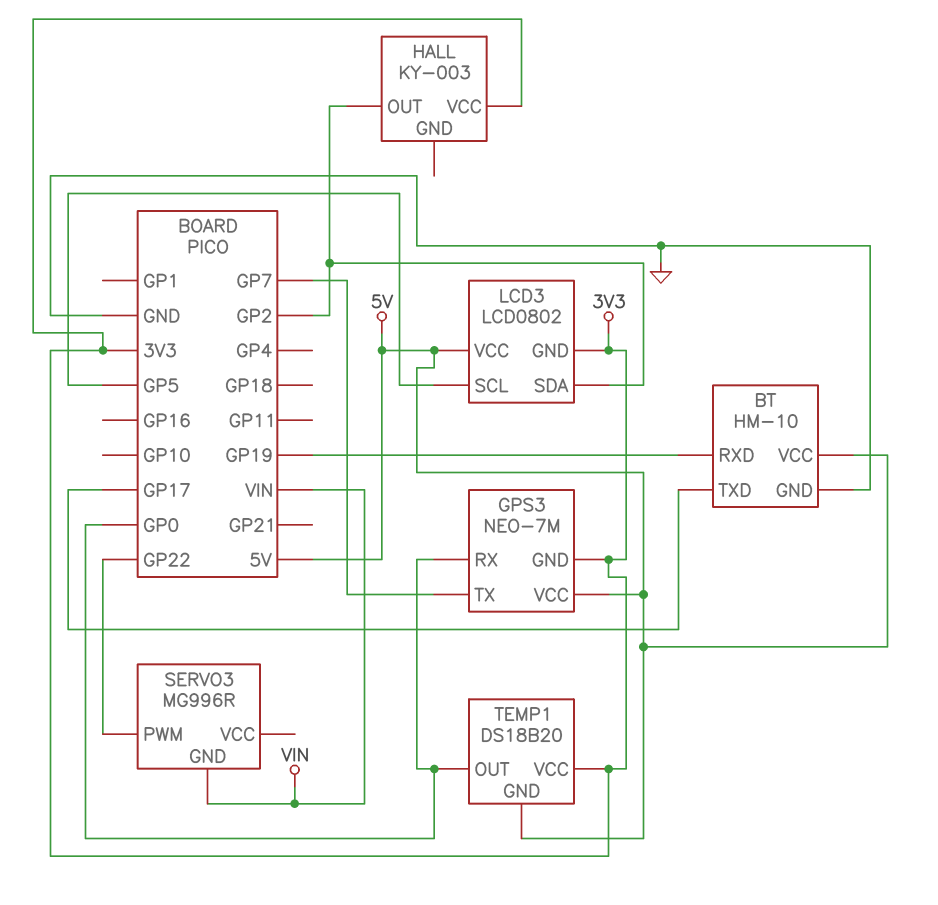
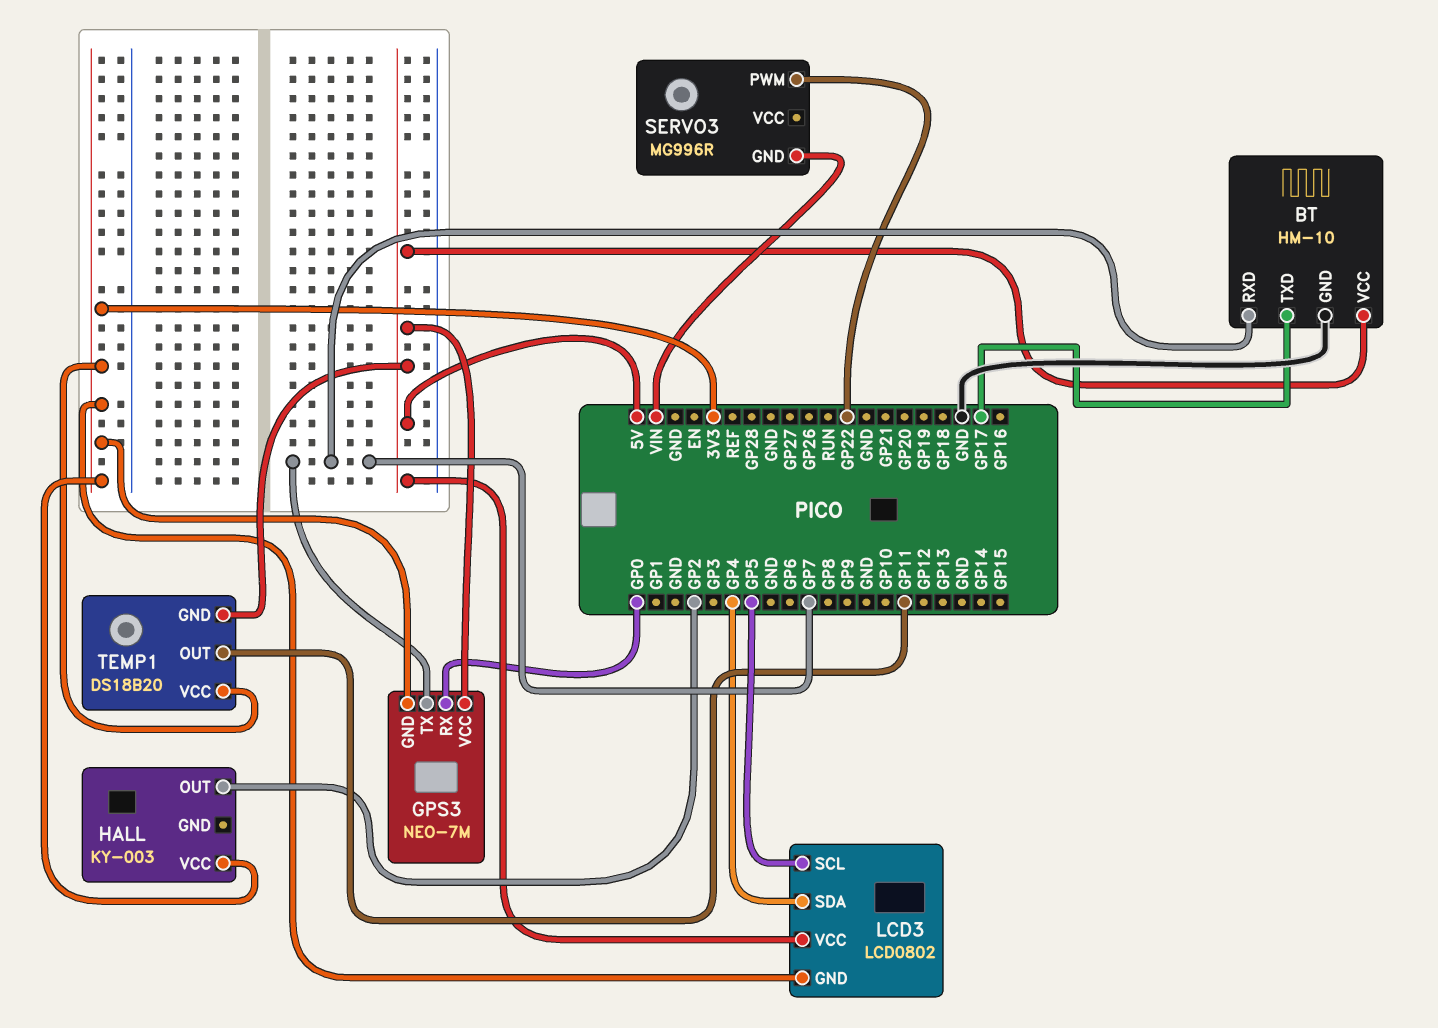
BT pin RXD: GP19 -> GP7
LCD3 pin SDA: GP2 -> GP4
TEMP1 pin OUT: GP0 -> GP11

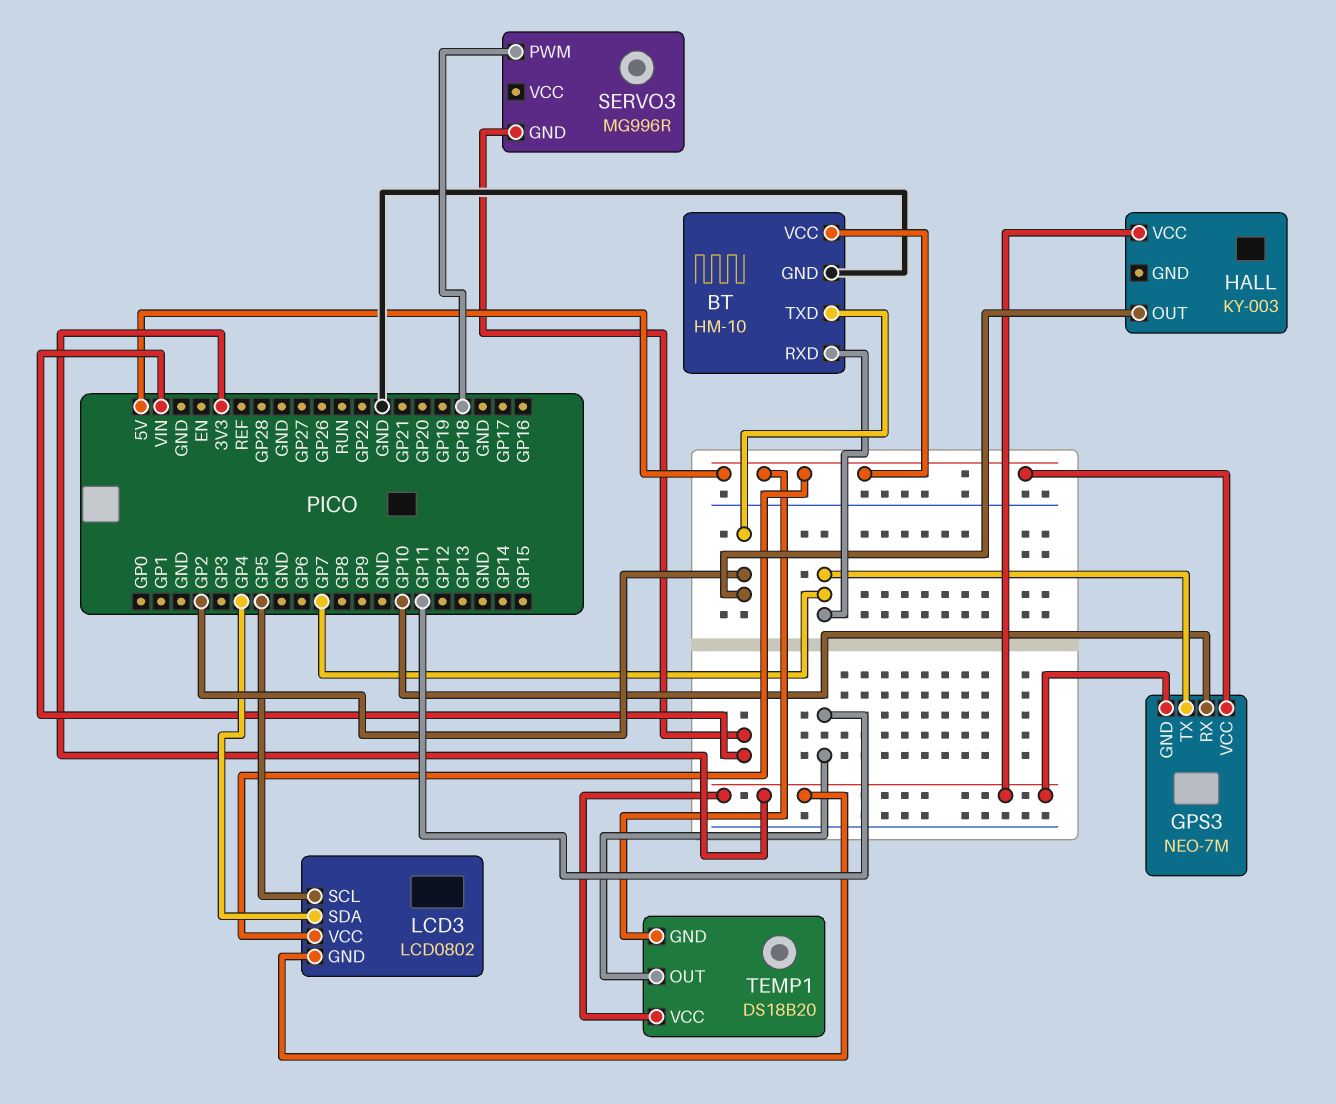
BT pin TXD: GP17 -> GP2
GPS3 pin RX: GP0 -> GP10
SERVO3 pin PWM: GP22 -> GP18

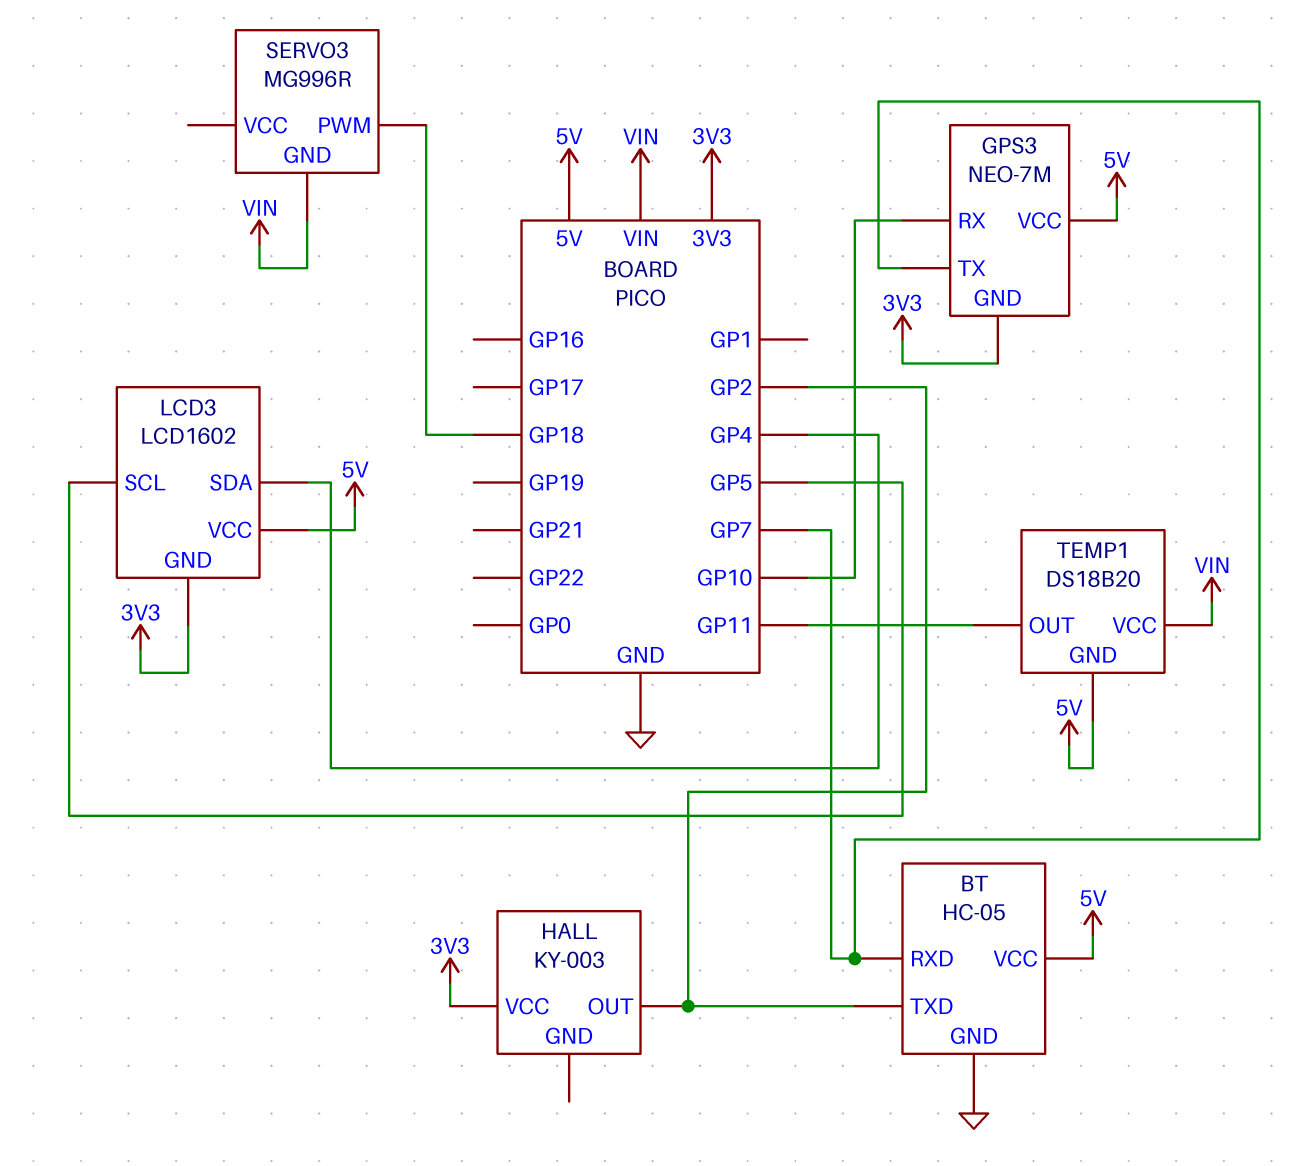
BT: HM-10 -> HC-05
LCD3: LCD0802 -> LCD1602
TEMP1 pin VCC: 3V3 -> VIN

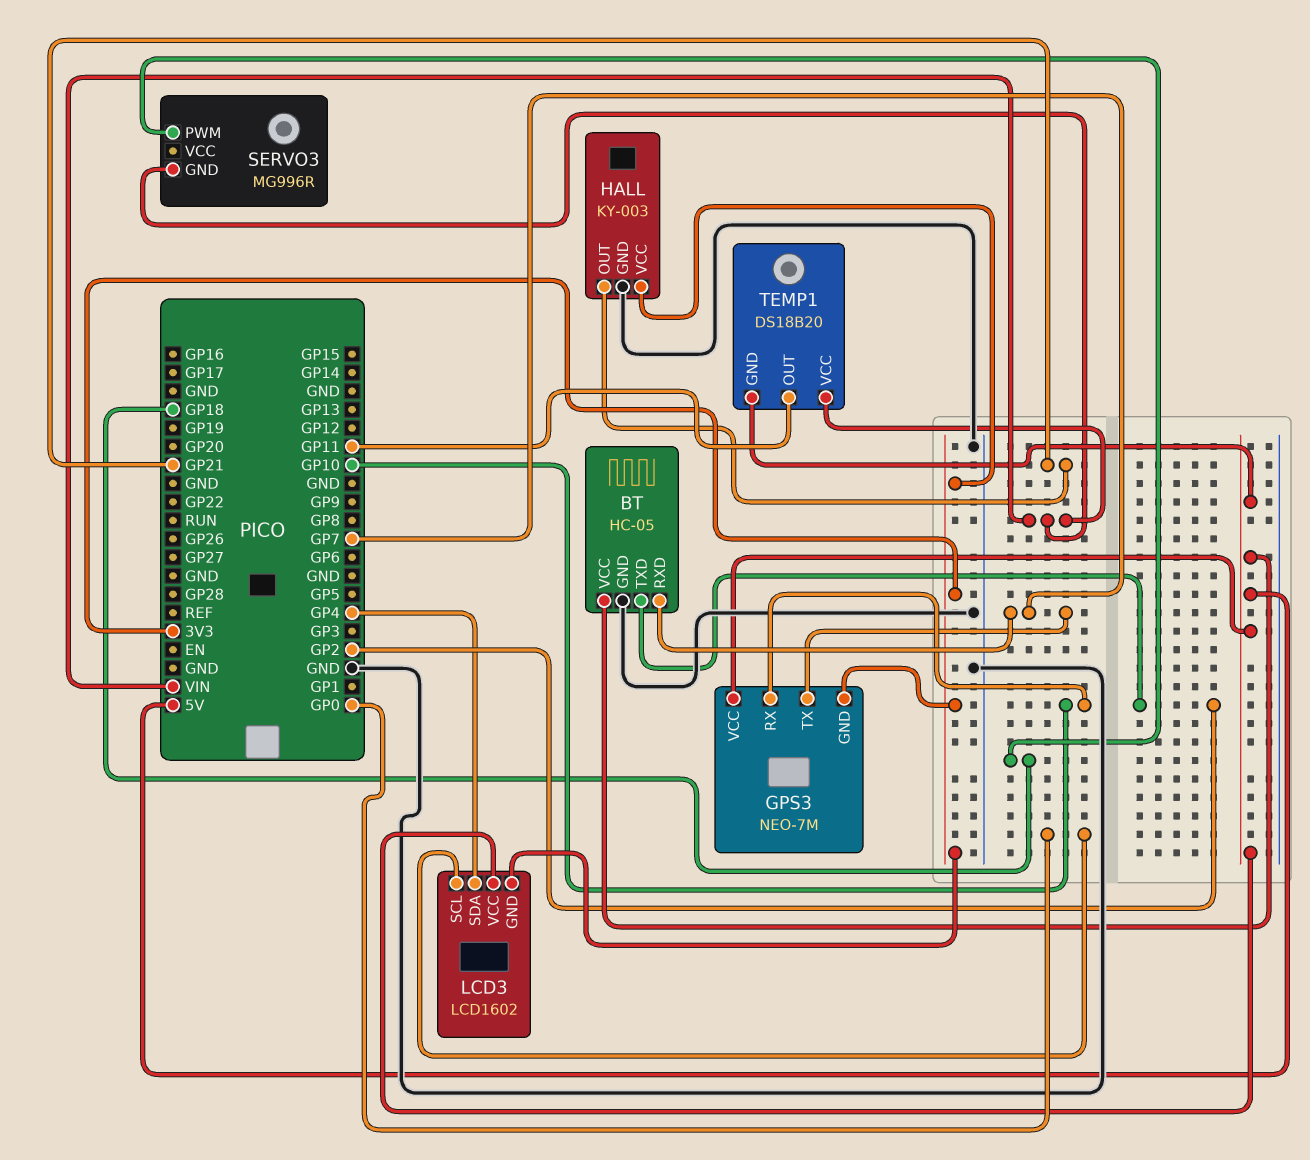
HALL pin GND: none -> GND
HALL pin OUT: GP2 -> GP21
LCD3 pin SCL: GP5 -> GP0

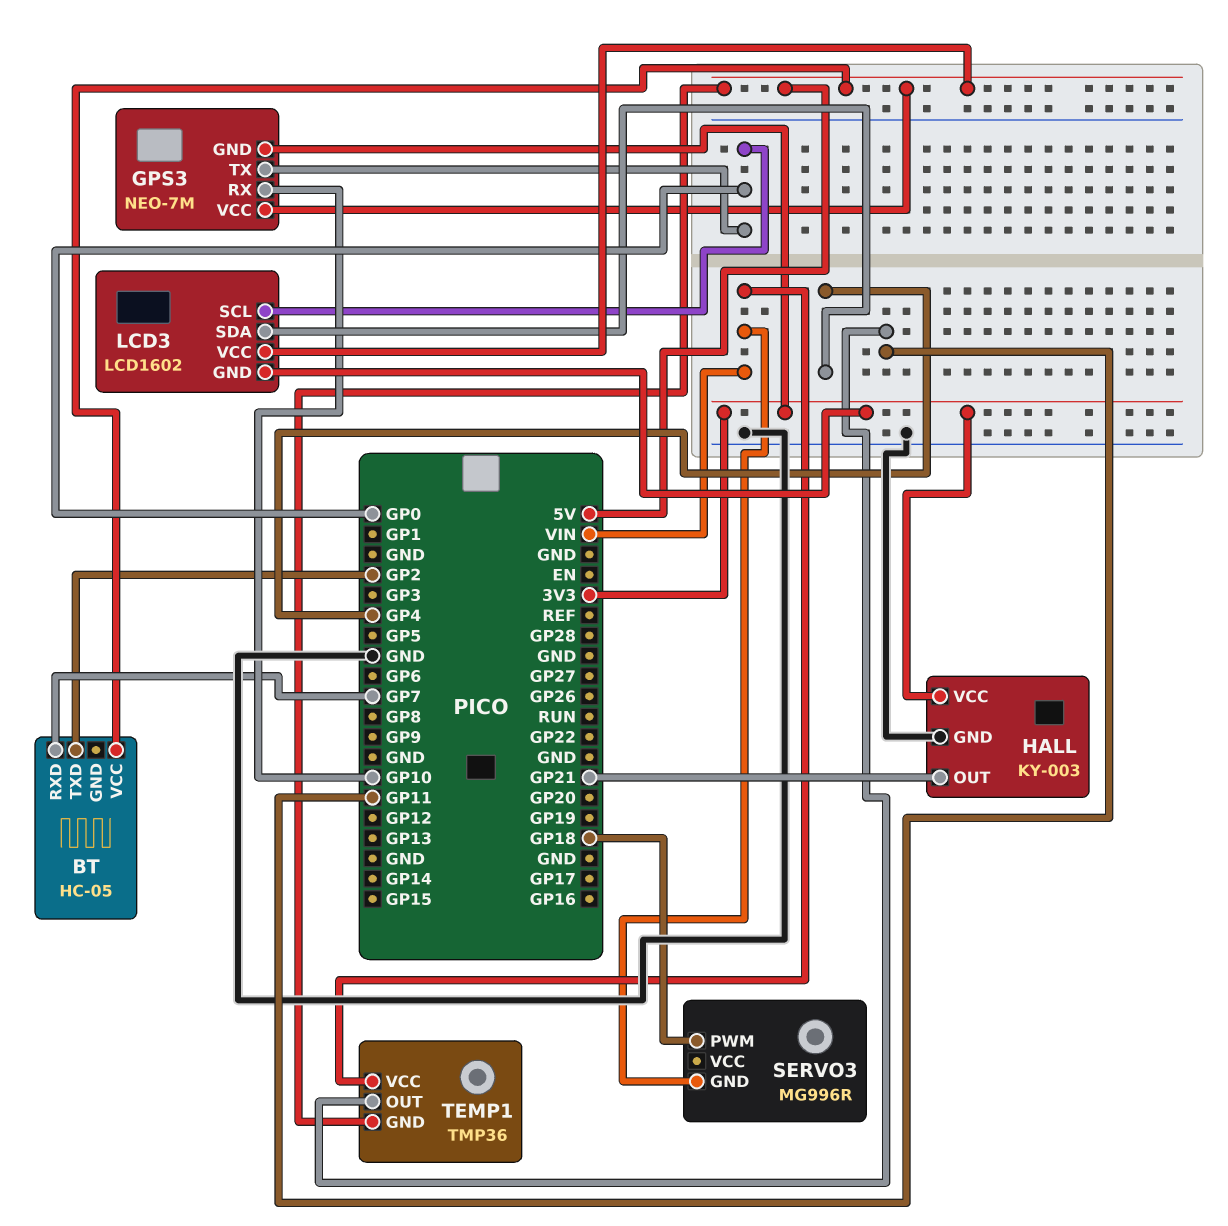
BT pin GND: GND -> none
GPS3 pin TX: GP7 -> GP0
TEMP1: DS18B20 -> TMP36

